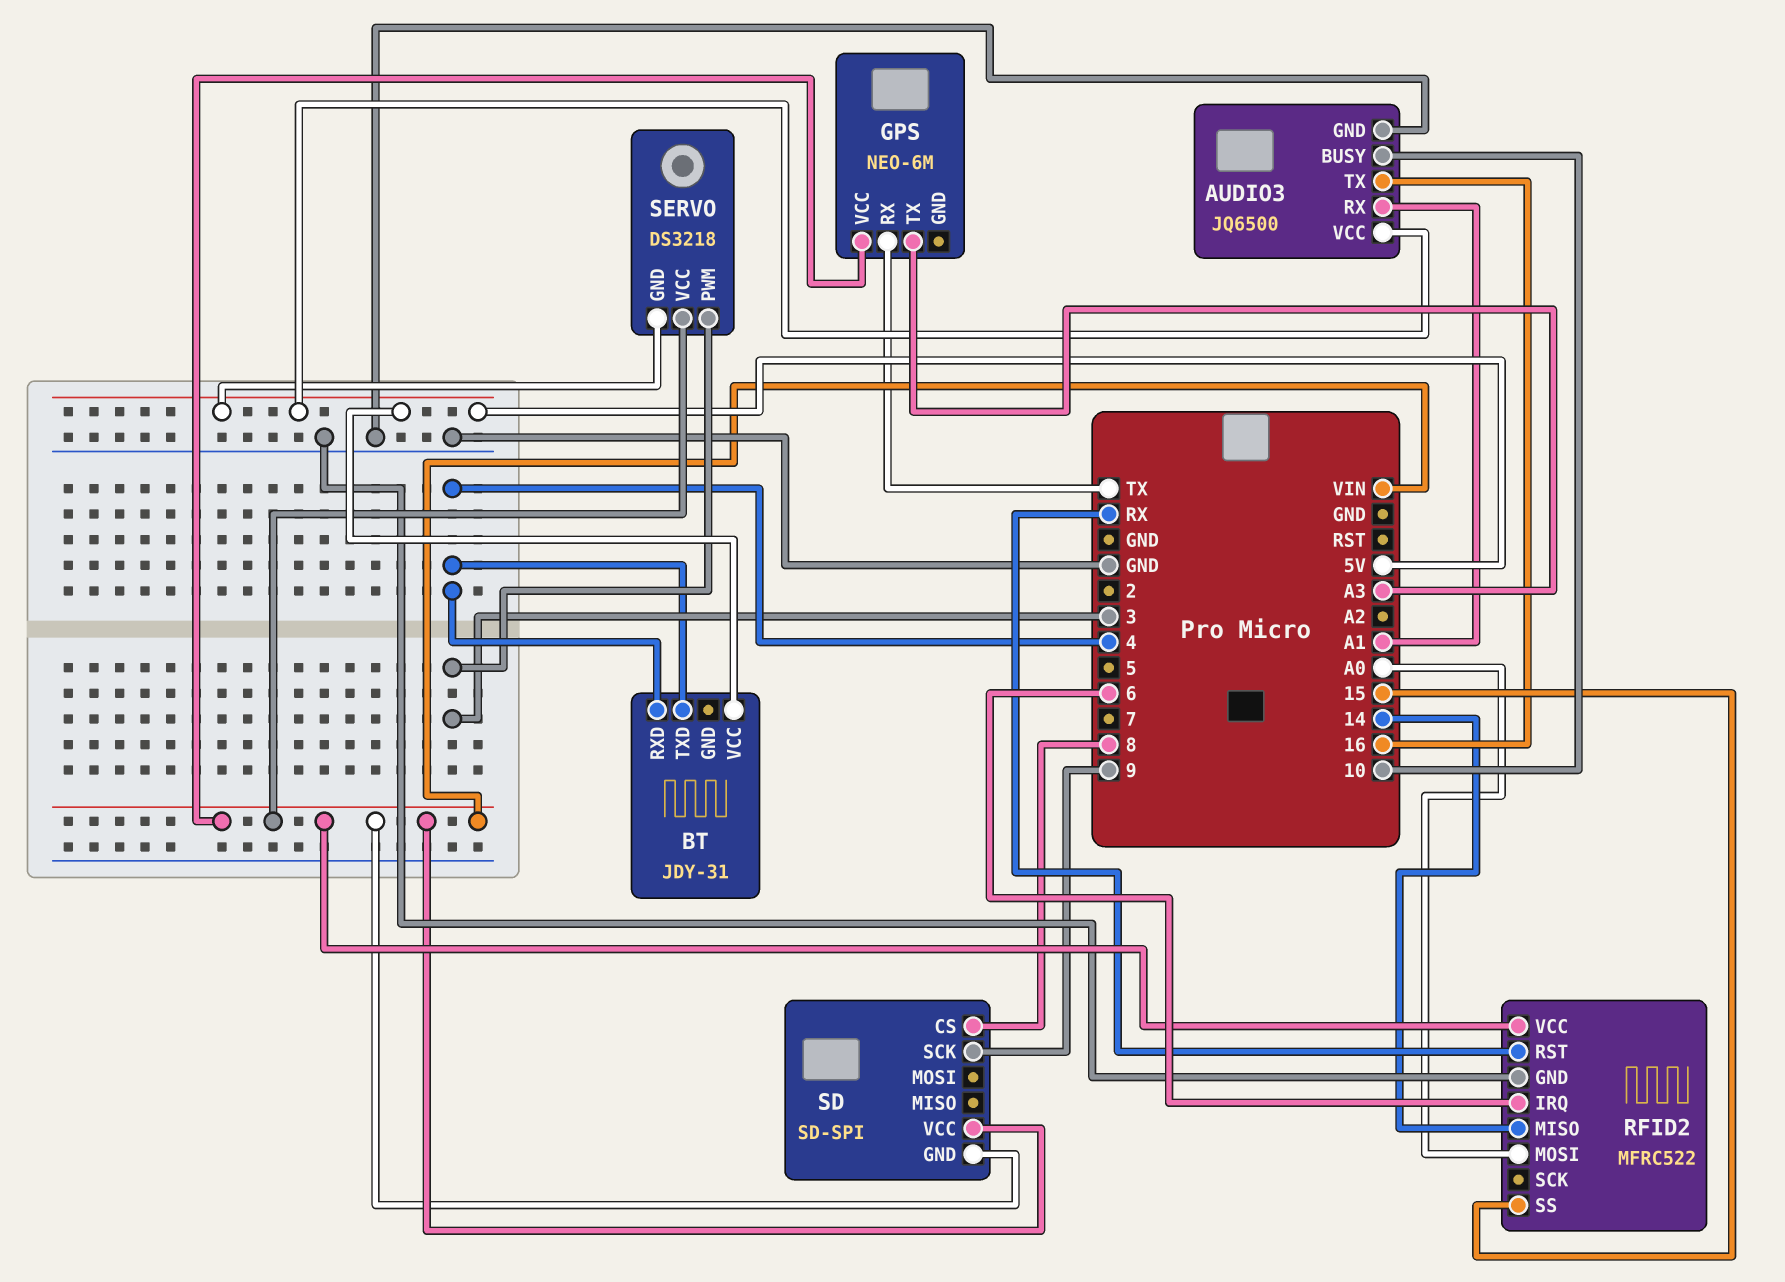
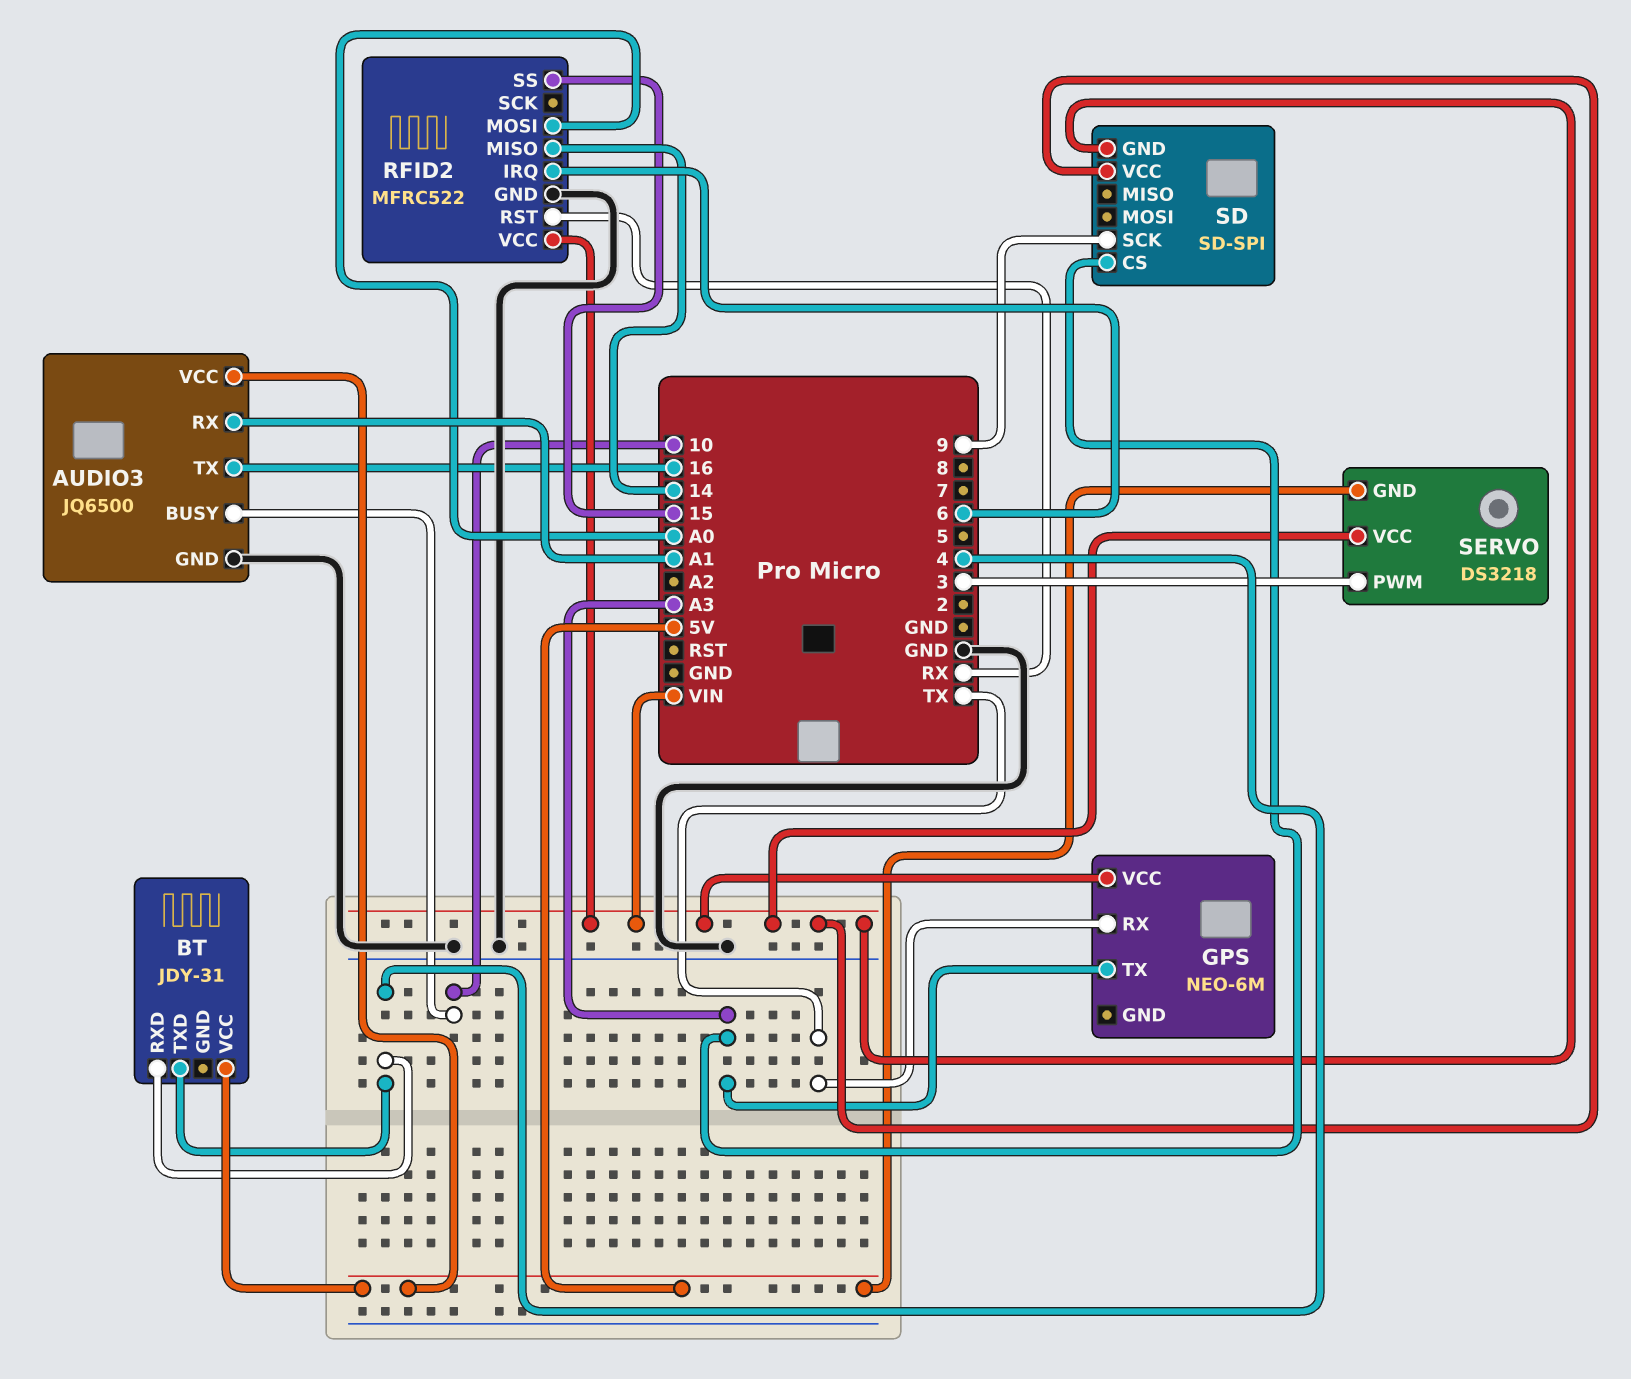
SD pin CS: 8 -> A3

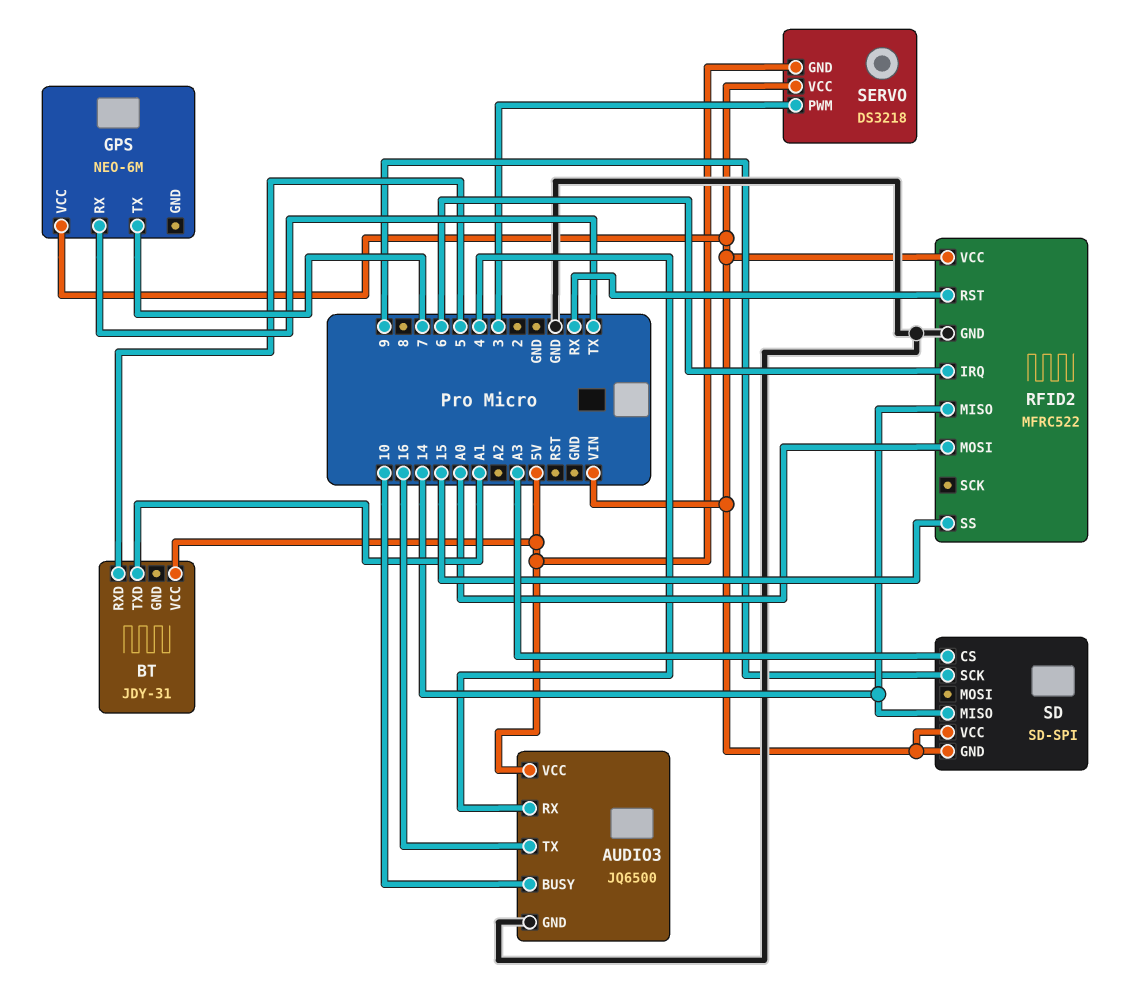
AUDIO3 pin RX: A1 -> 4
BT pin RXD: 4 -> 5
BT pin TXD: 4 -> A1
GPS pin TX: A3 -> 7
SD pin MISO: none -> 14

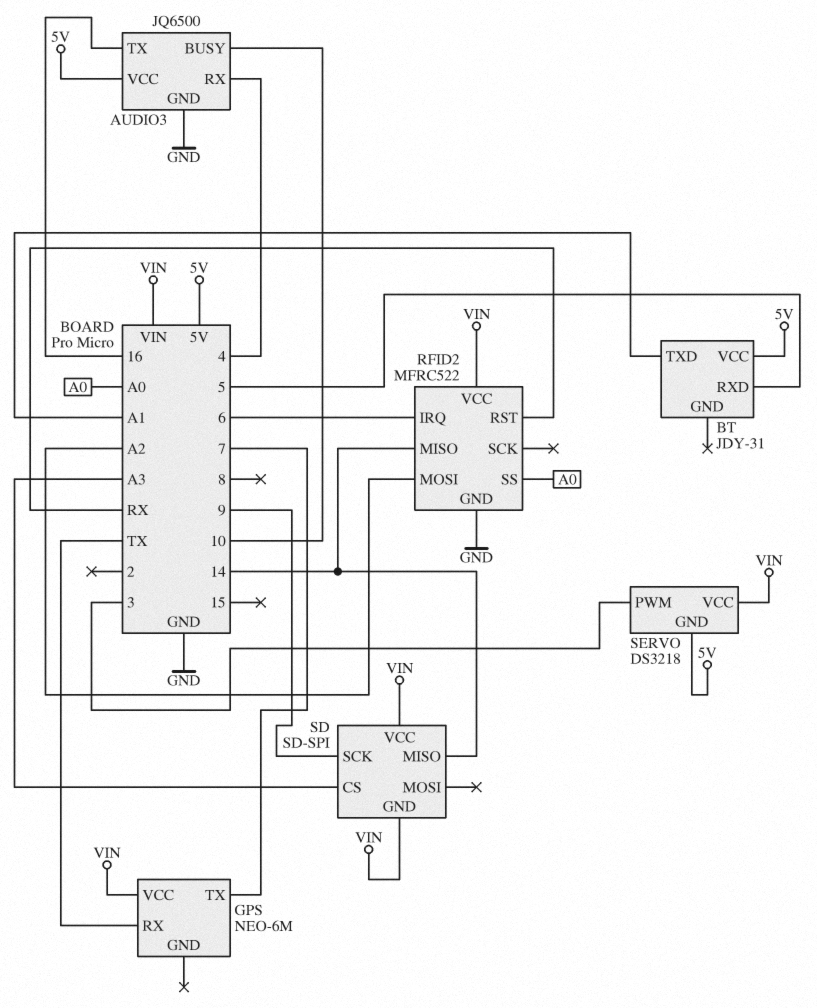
RFID2 pin MOSI: A0 -> A2
RFID2 pin SS: 15 -> A0

